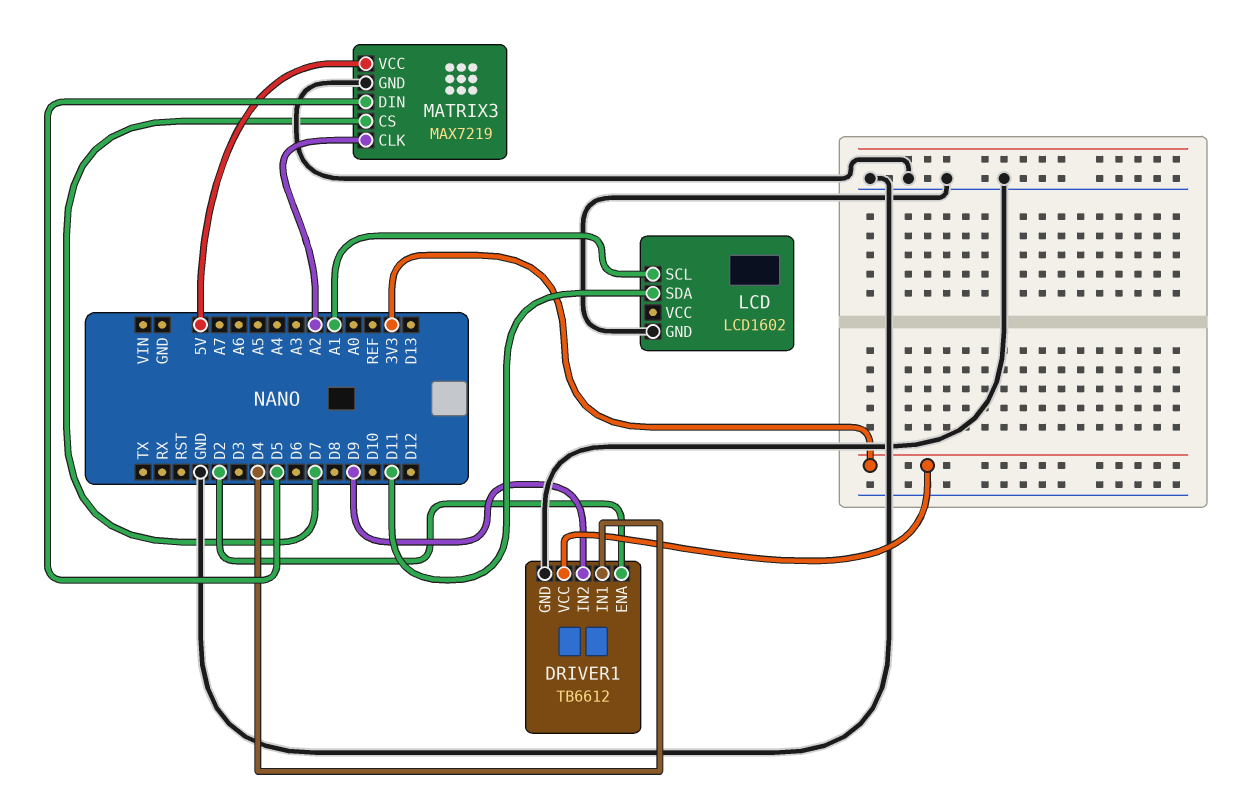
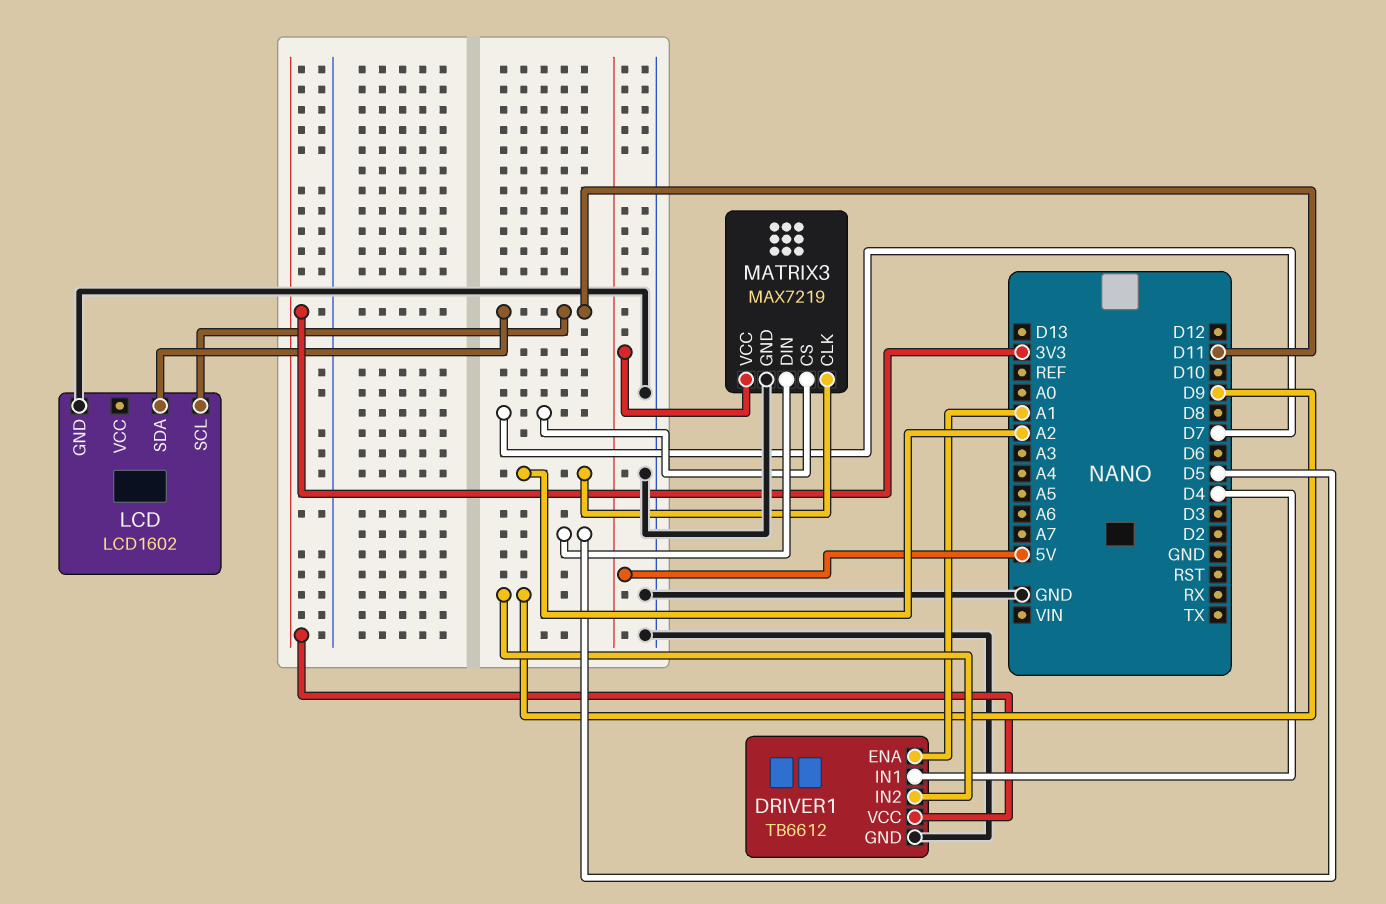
DRIVER1 pin ENA: D2 -> A1
LCD pin SCL: A1 -> D11

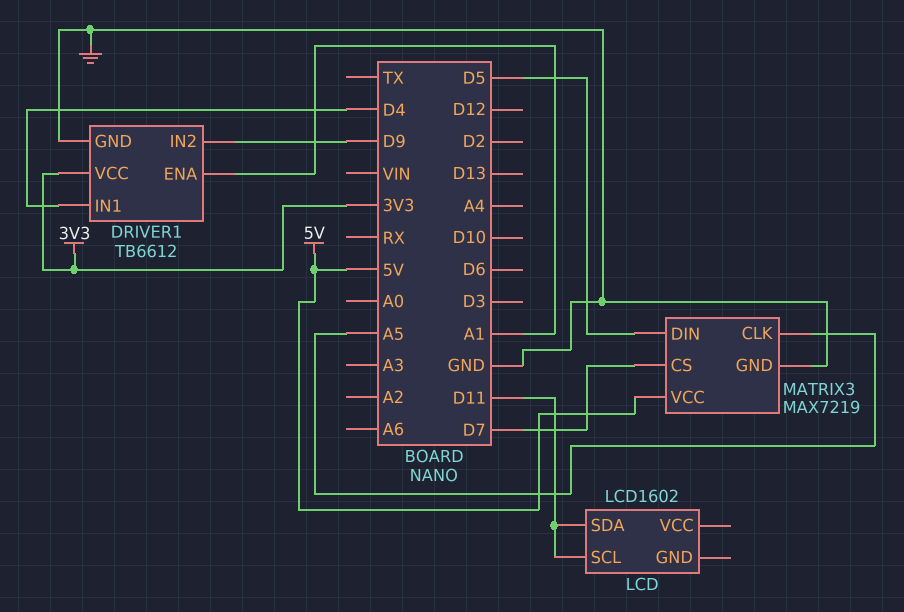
LCD pin GND: GND -> none
MATRIX3 pin CLK: A2 -> A5

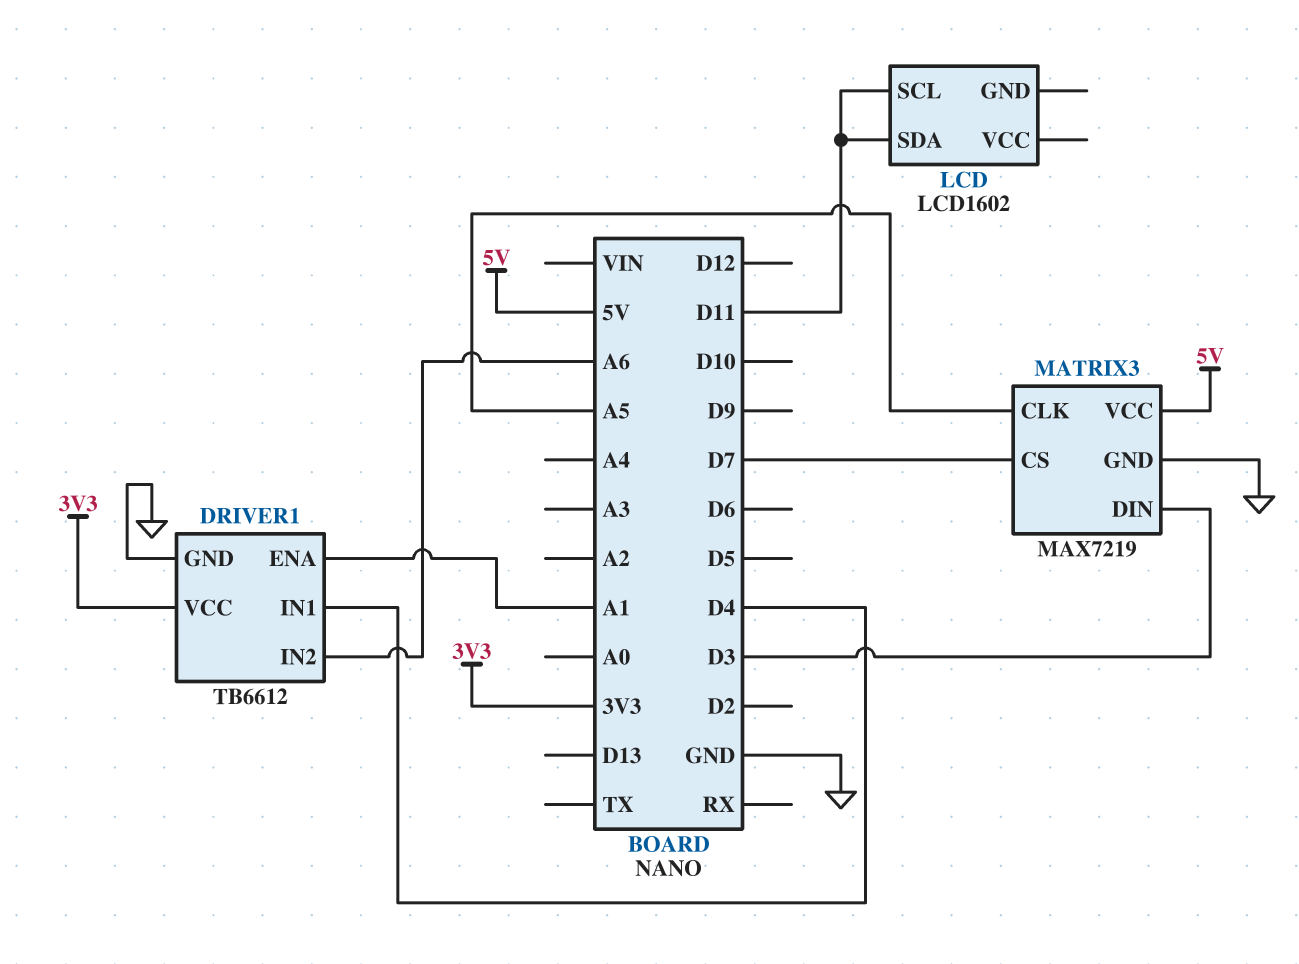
DRIVER1 pin IN2: D9 -> A6
MATRIX3 pin DIN: D5 -> D3

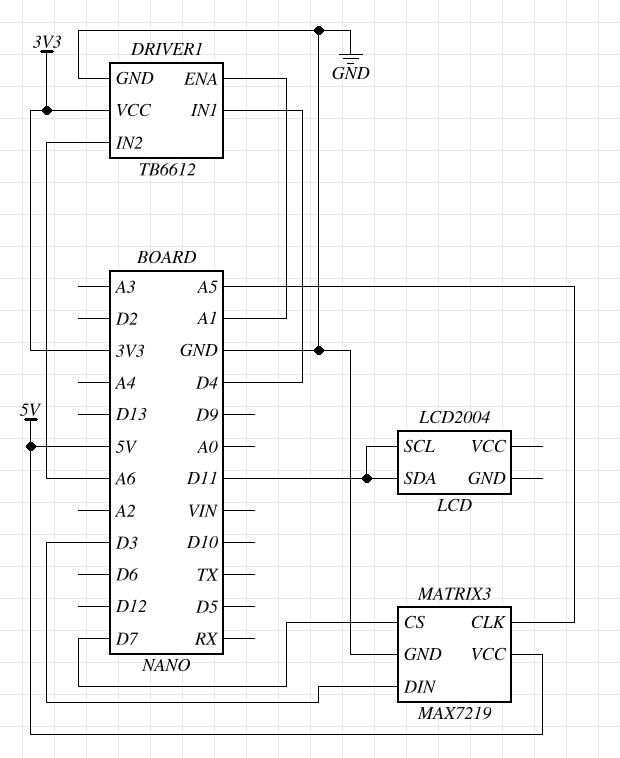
LCD: LCD1602 -> LCD2004

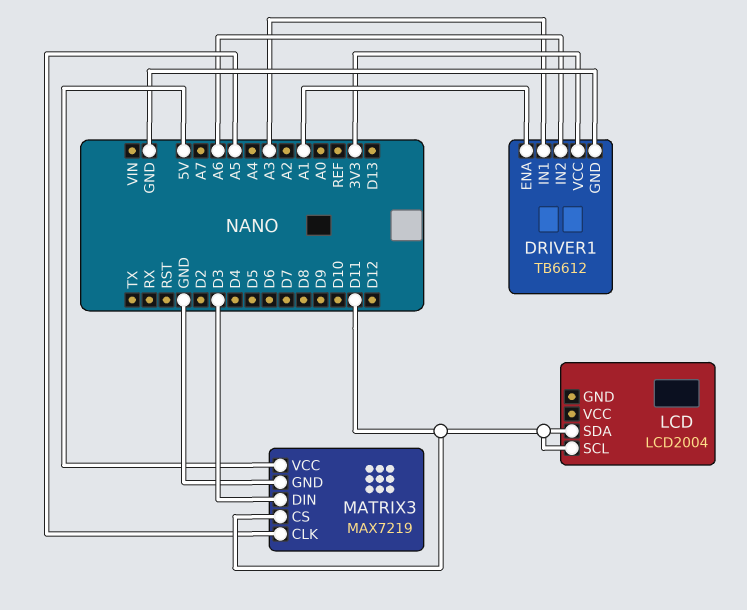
DRIVER1 pin IN1: D4 -> A3
MATRIX3 pin CS: D7 -> D11

